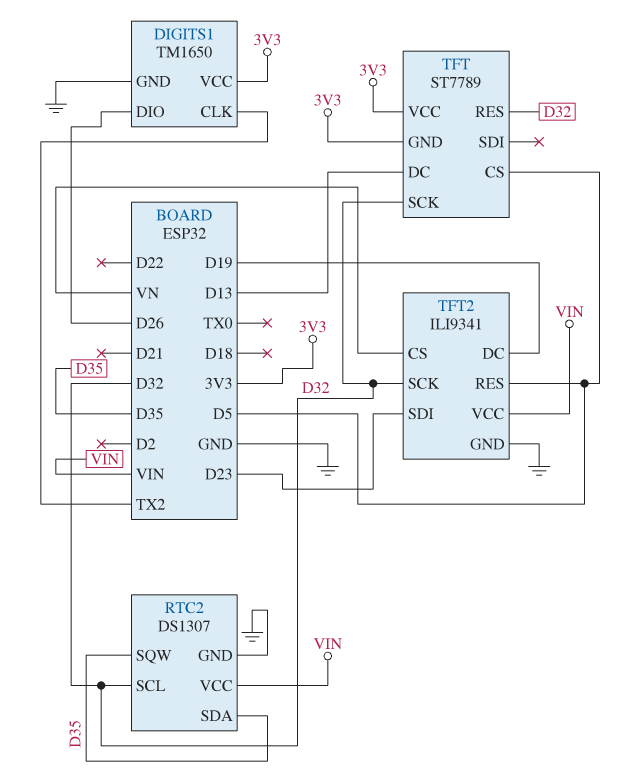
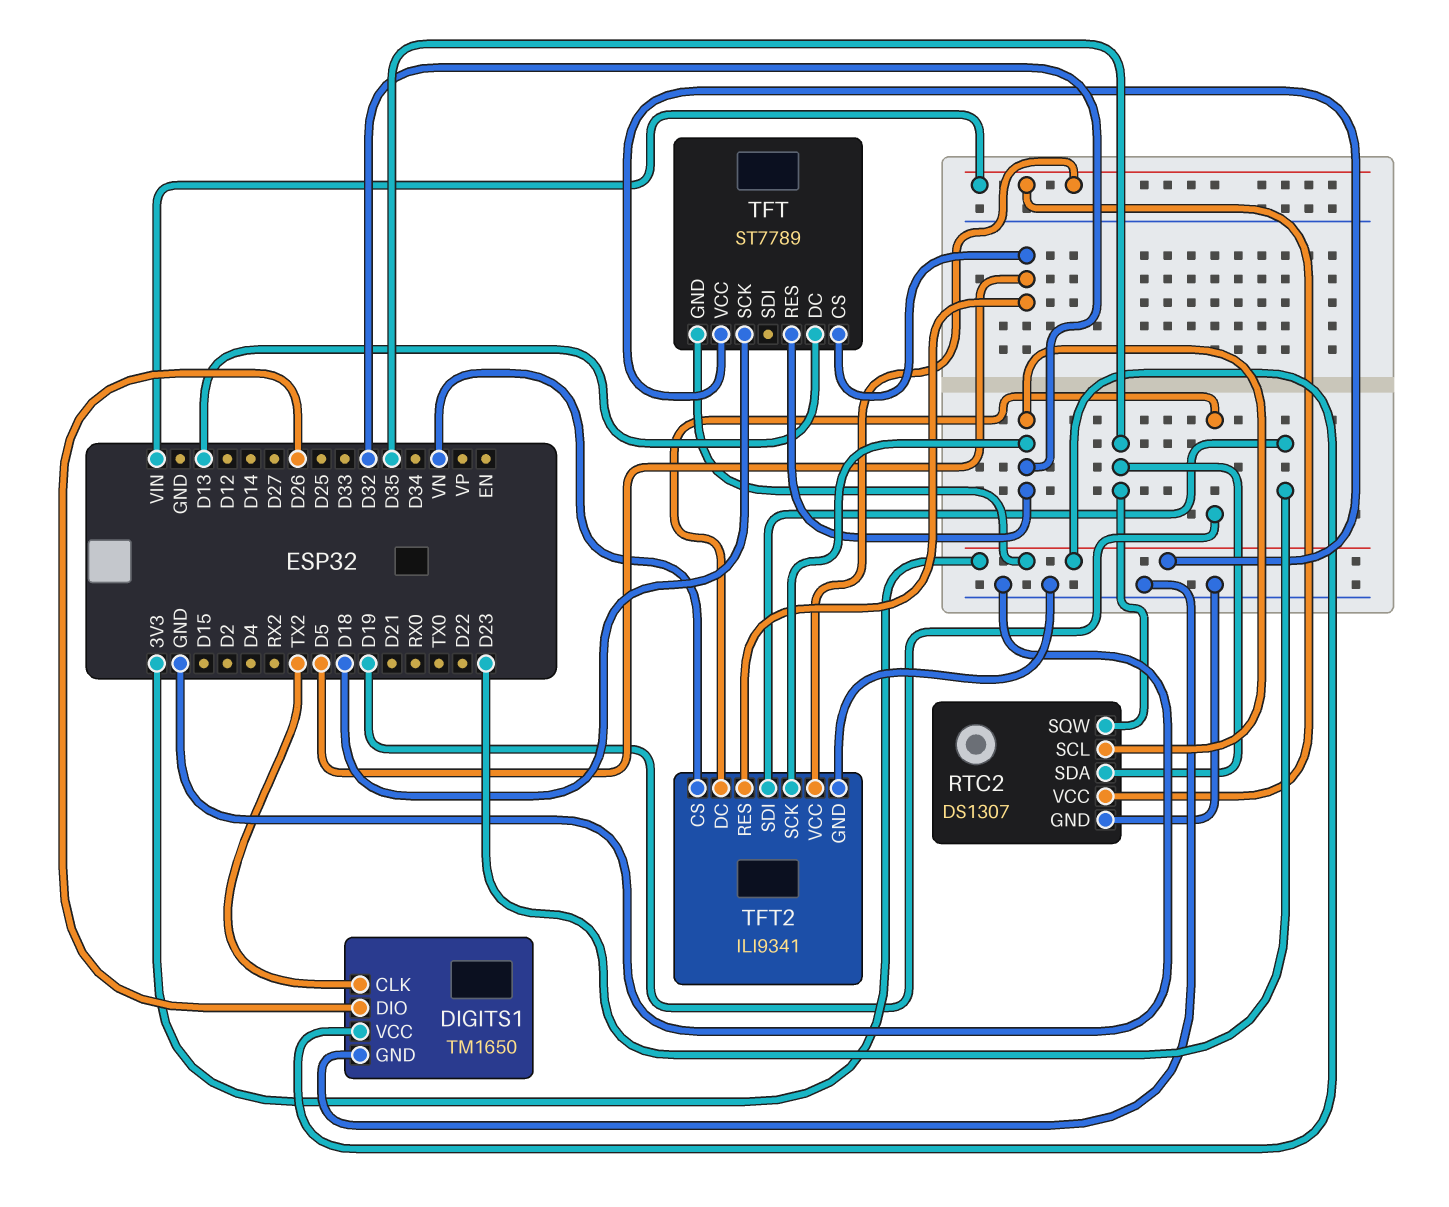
TFT pin SCK: D32 -> D18

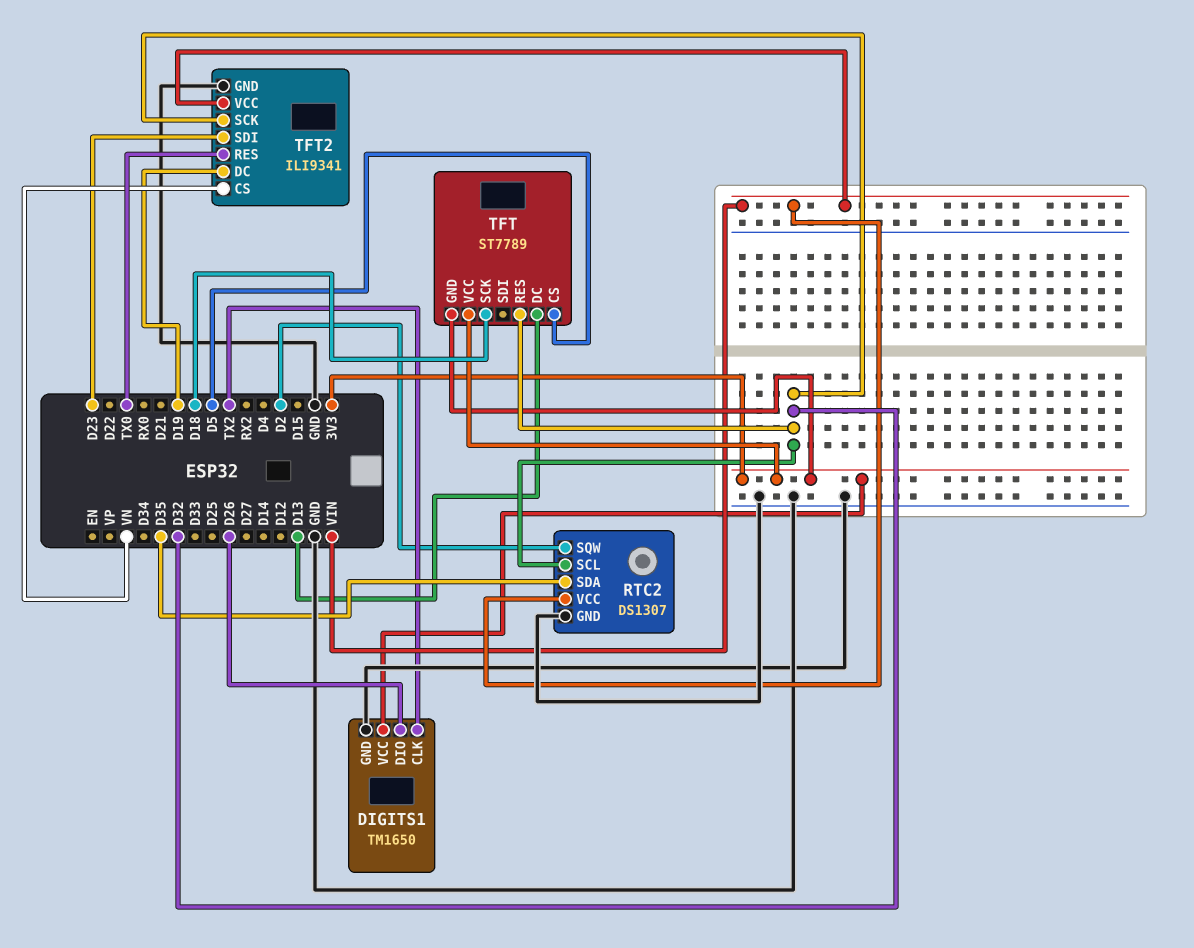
RTC2 pin SQW: D35 -> D2
TFT2 pin RES: D5 -> TX0

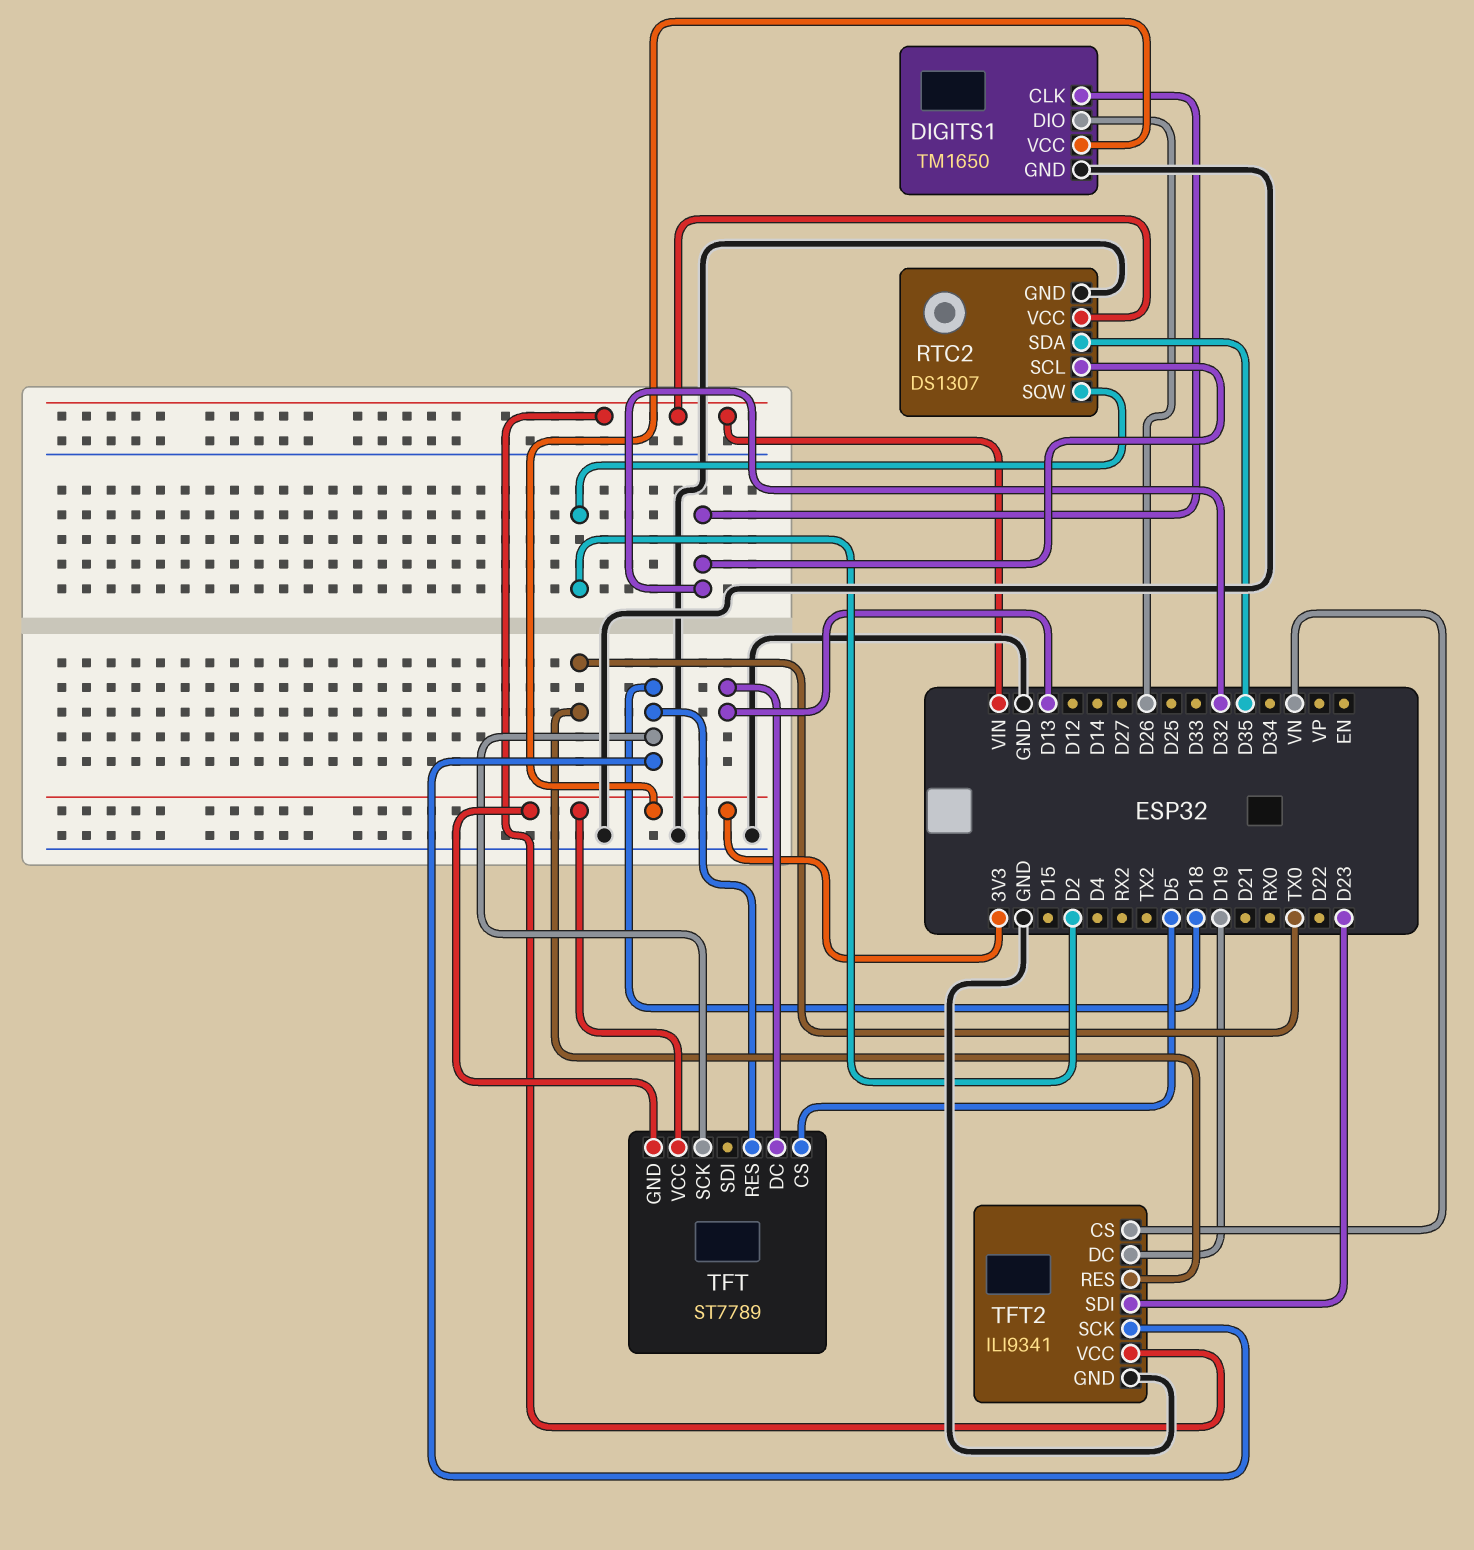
DIGITS1 pin CLK: TX2 -> D32
TFT pin RES: D32 -> D18
TFT2 pin SCK: D32 -> D18

